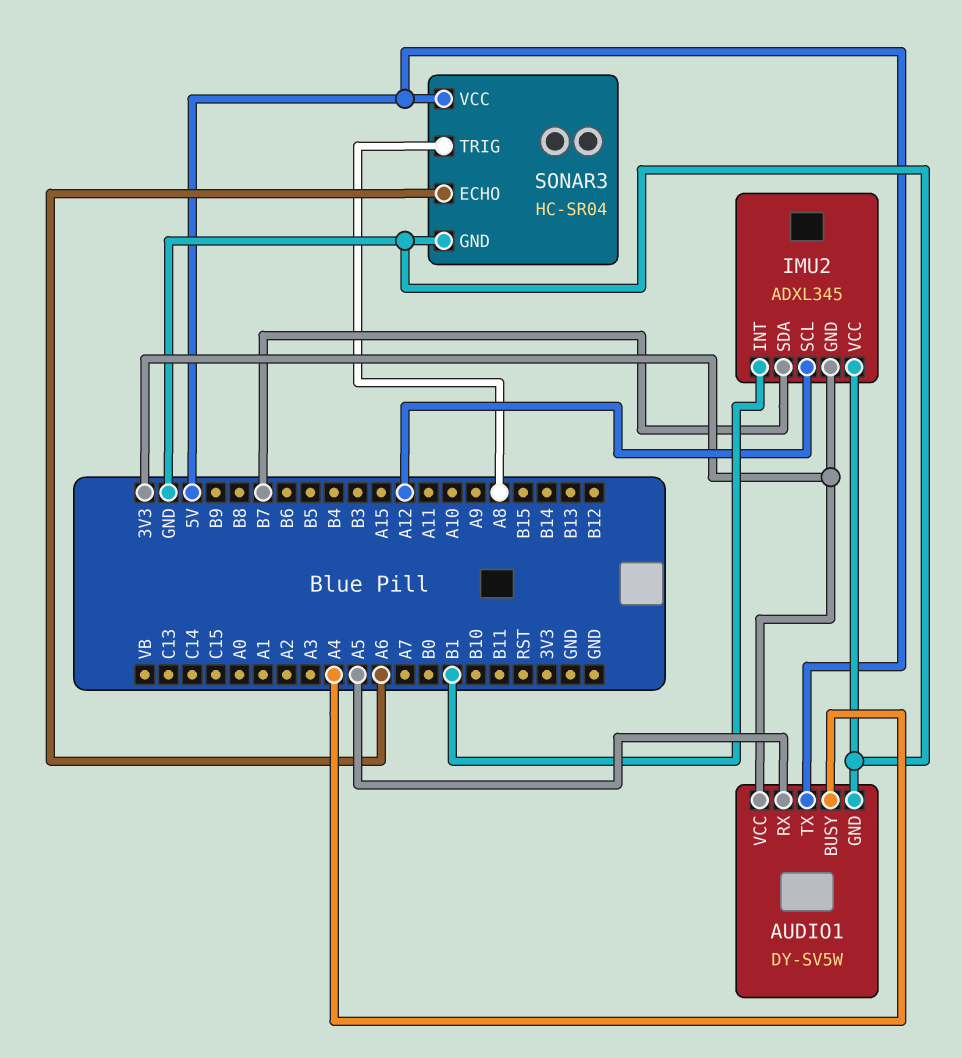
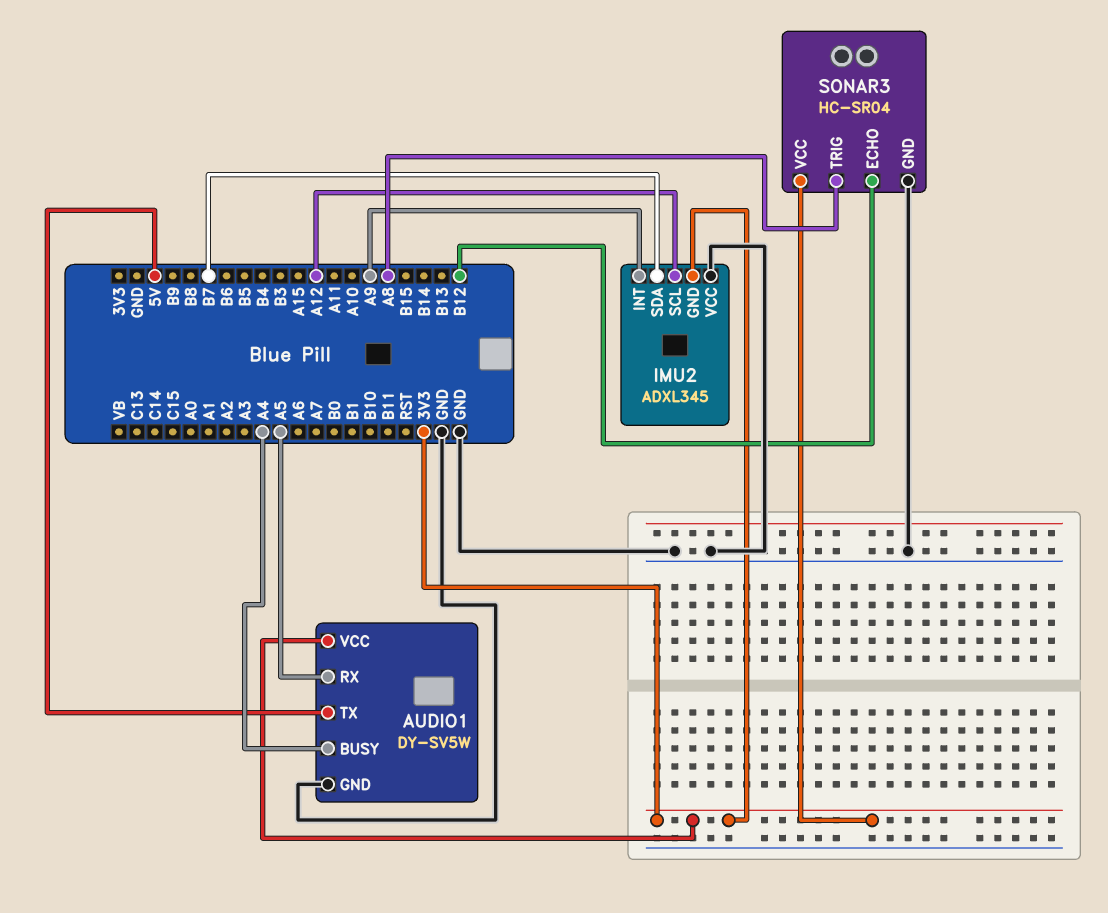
IMU2 pin INT: B1 -> A9
SONAR3 pin ECHO: A6 -> B12
SONAR3 pin VCC: 5V -> 3V3

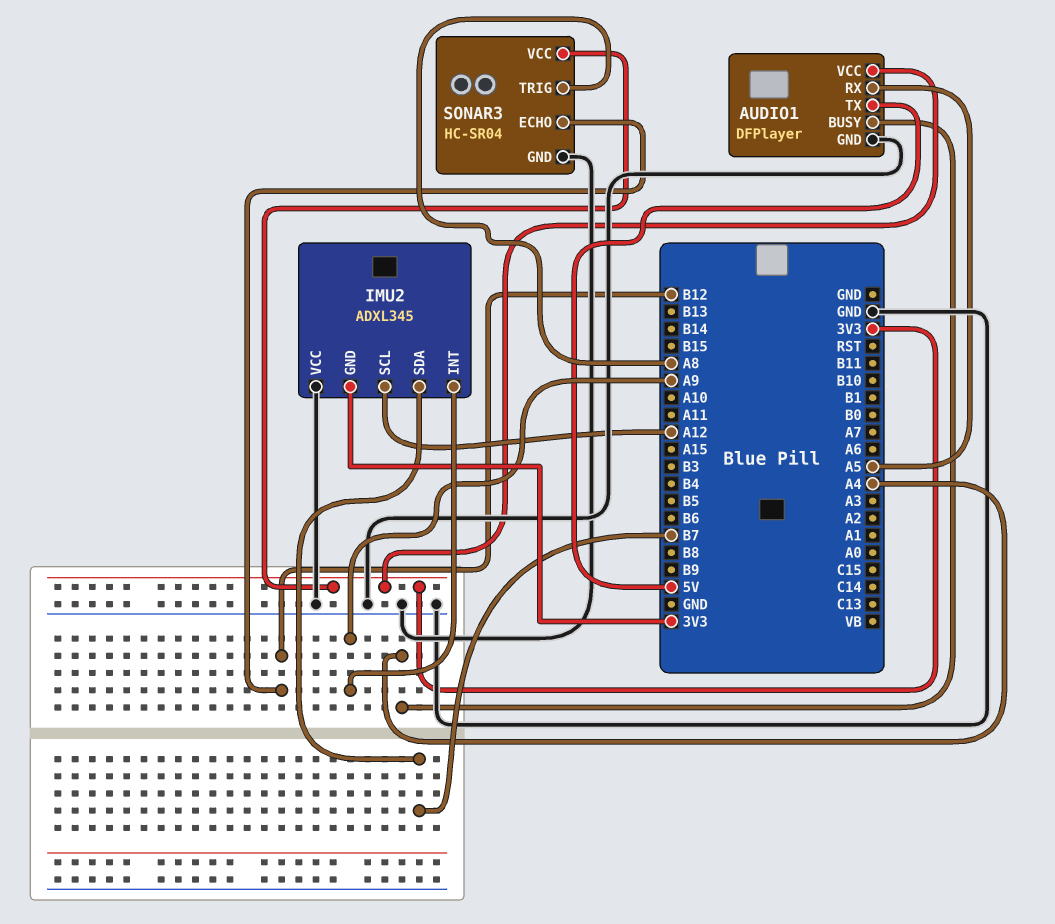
AUDIO1: DY-SV5W -> DFPlayer

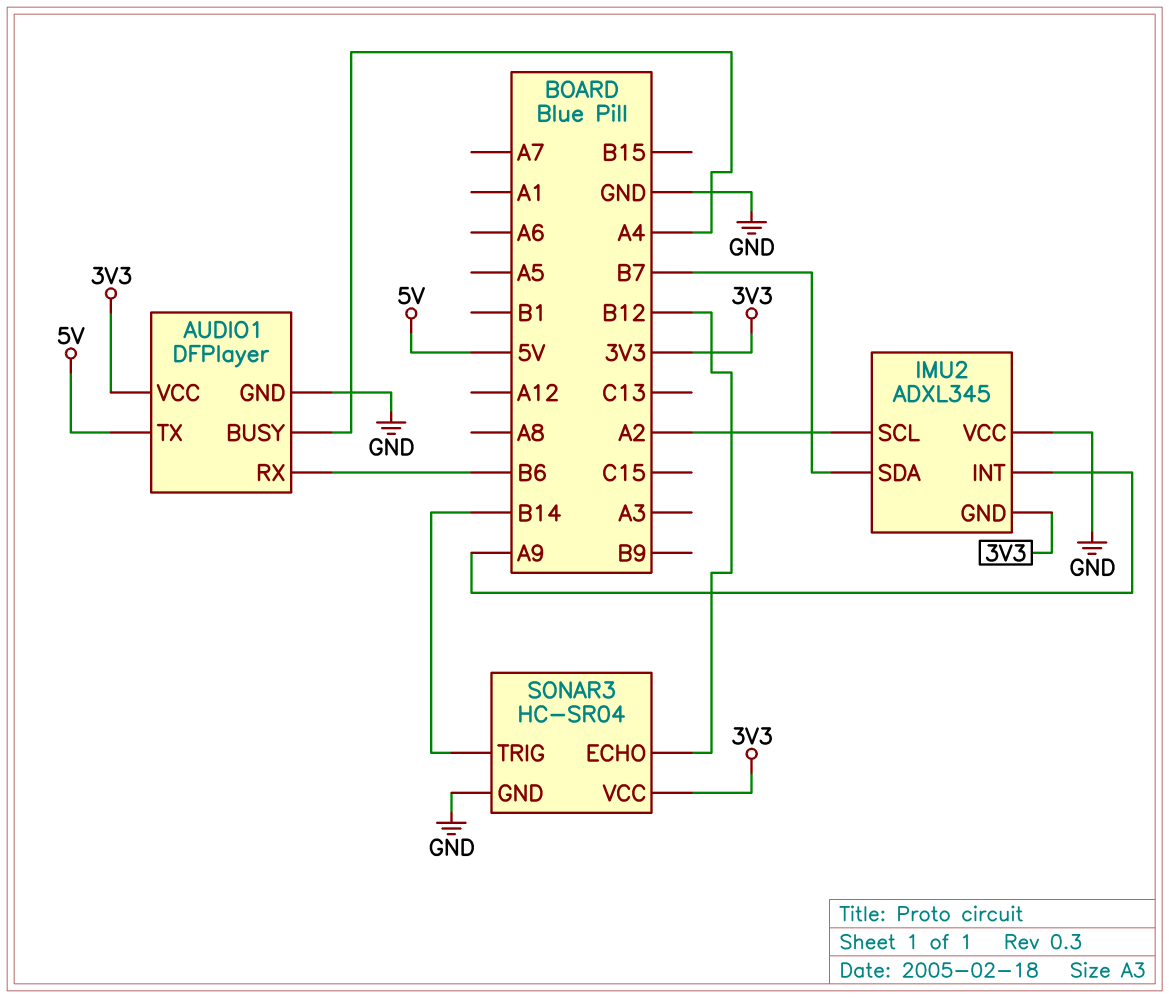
AUDIO1 pin RX: A5 -> B6
IMU2 pin SCL: A12 -> A2
SONAR3 pin TRIG: A8 -> B14

